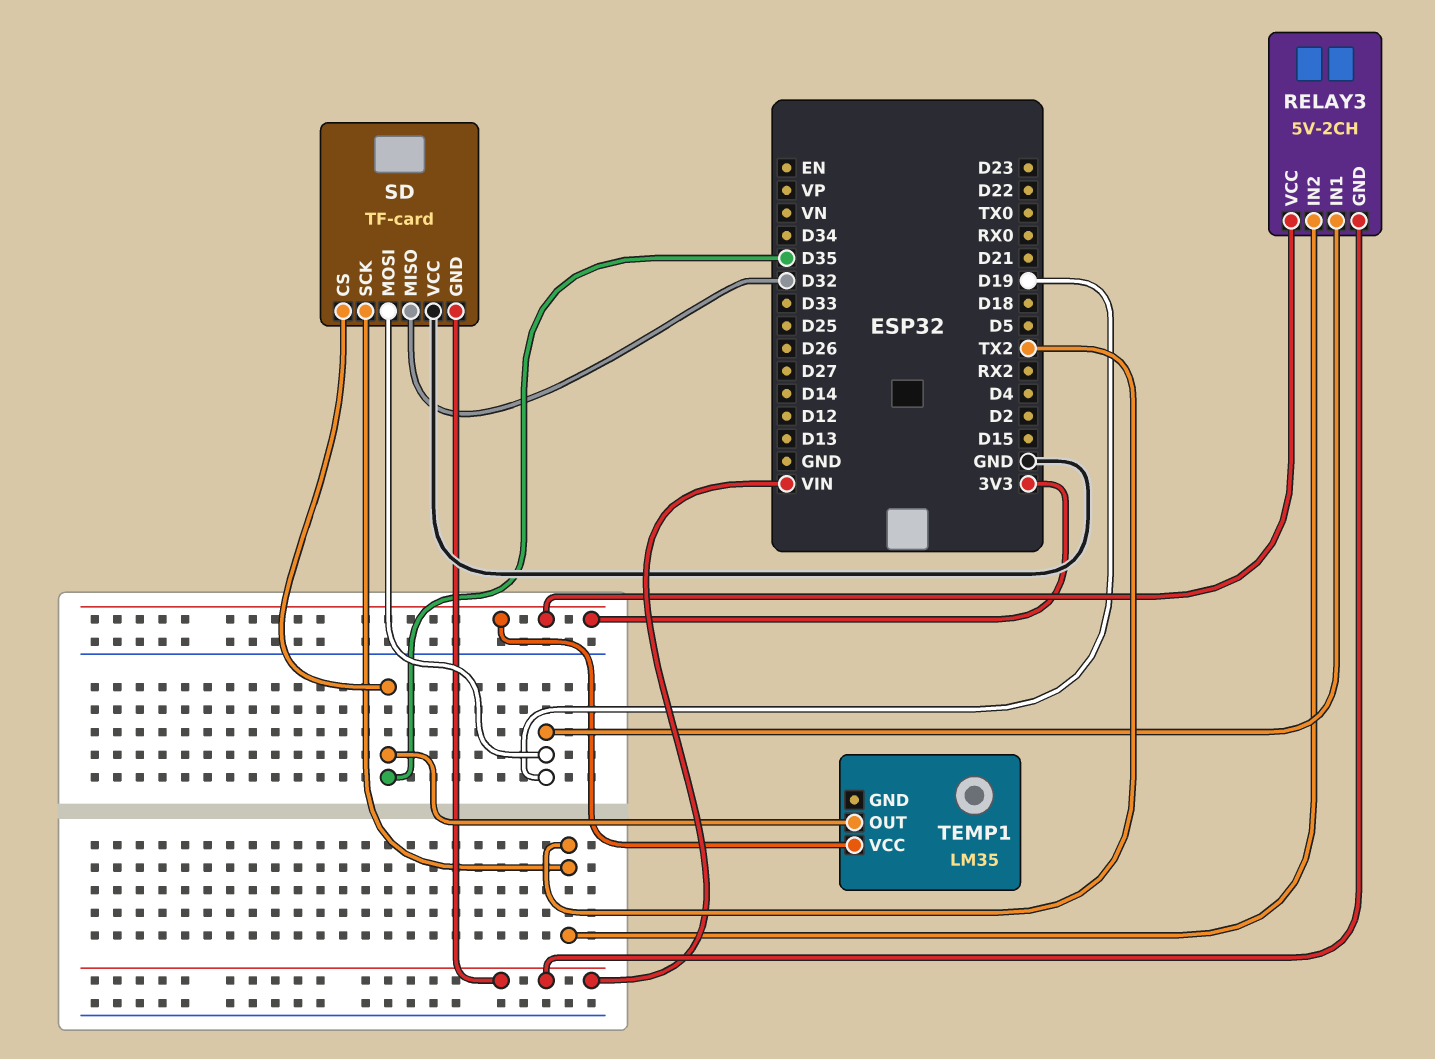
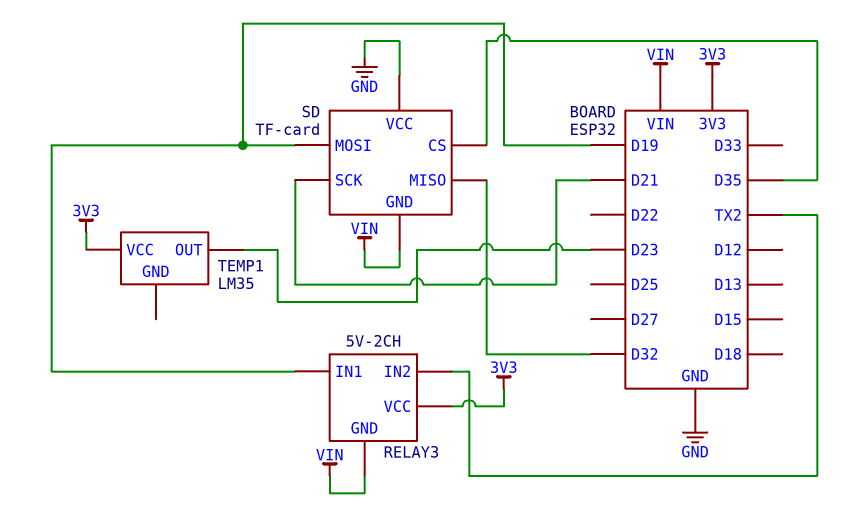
SD pin SCK: TX2 -> D21
TEMP1 pin OUT: D35 -> D23

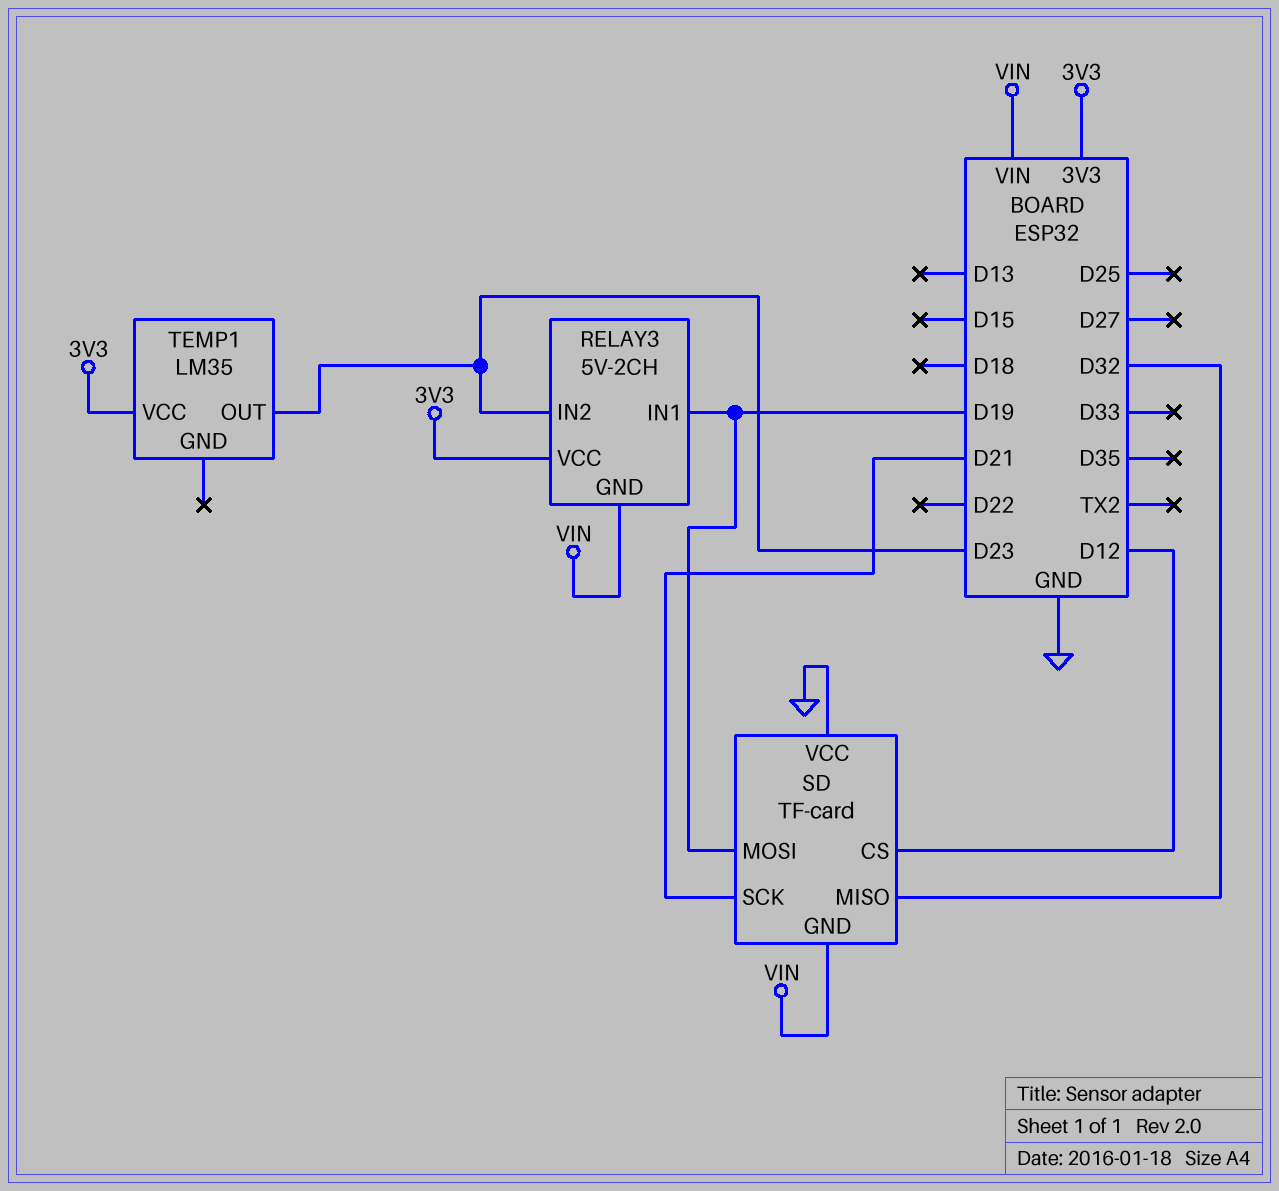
RELAY3 pin IN2: TX2 -> D23
SD pin CS: D35 -> D12

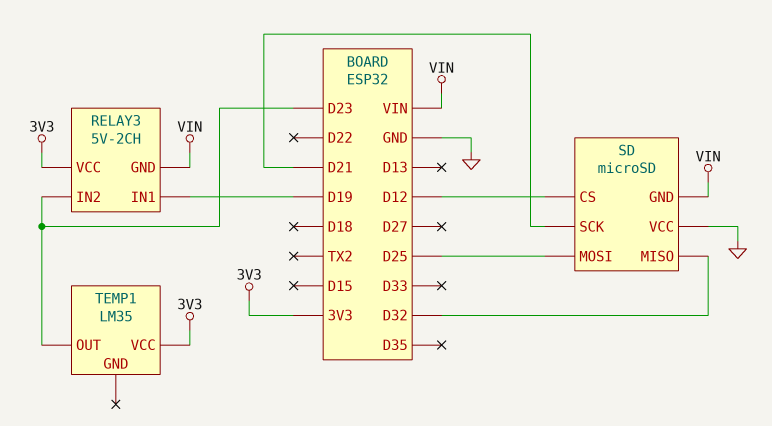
SD: TF-card -> microSD
SD pin MOSI: D19 -> D25

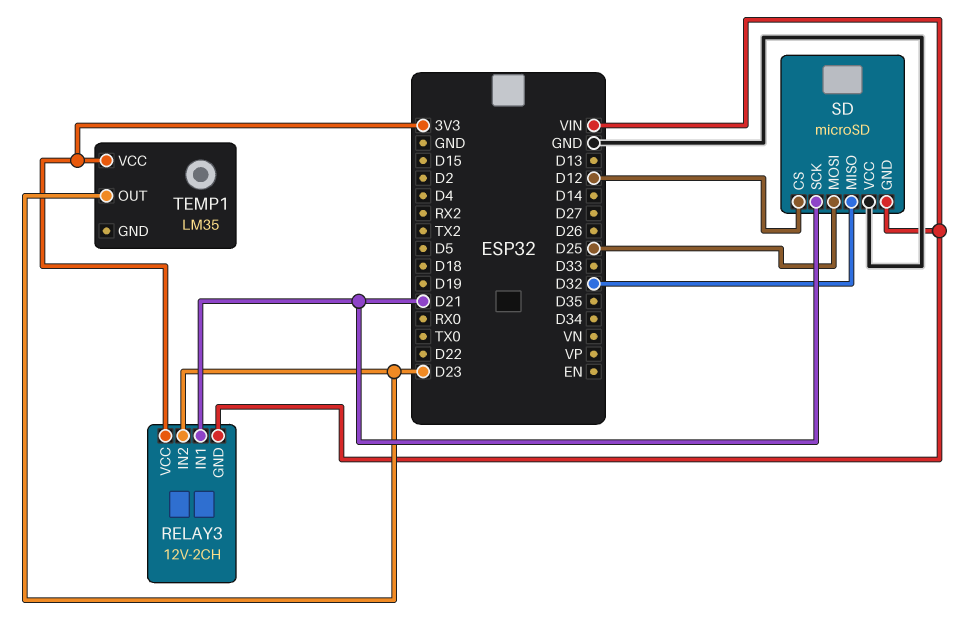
RELAY3: 5V-2CH -> 12V-2CH
RELAY3 pin IN1: D19 -> D21

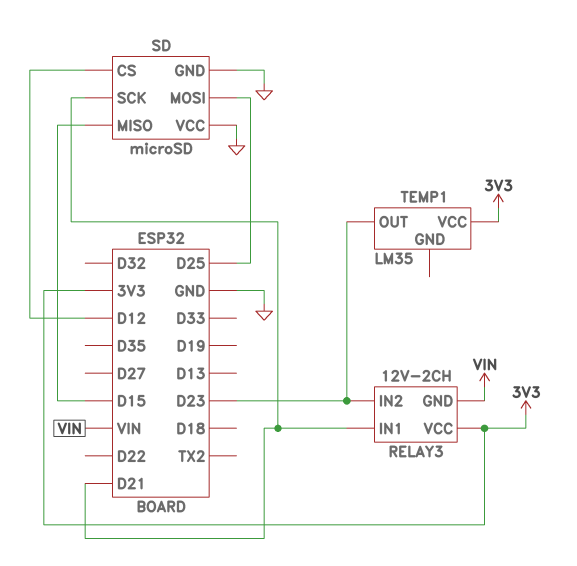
SD pin GND: VIN -> GND
SD pin MISO: D32 -> D15

